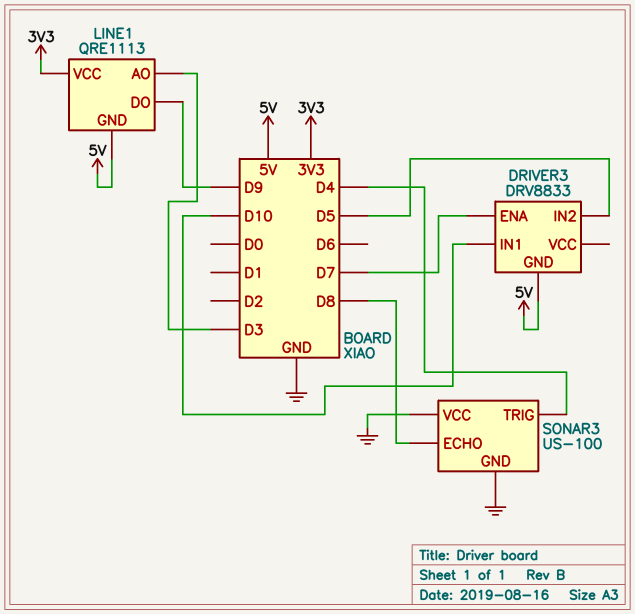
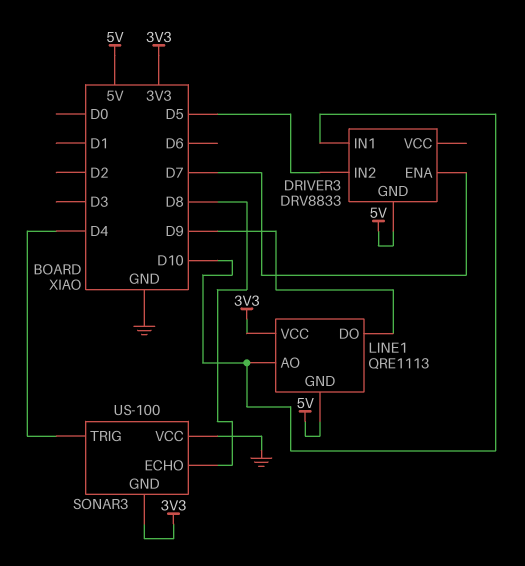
LINE1 pin AO: D3 -> D10
SONAR3 pin GND: GND -> 3V3

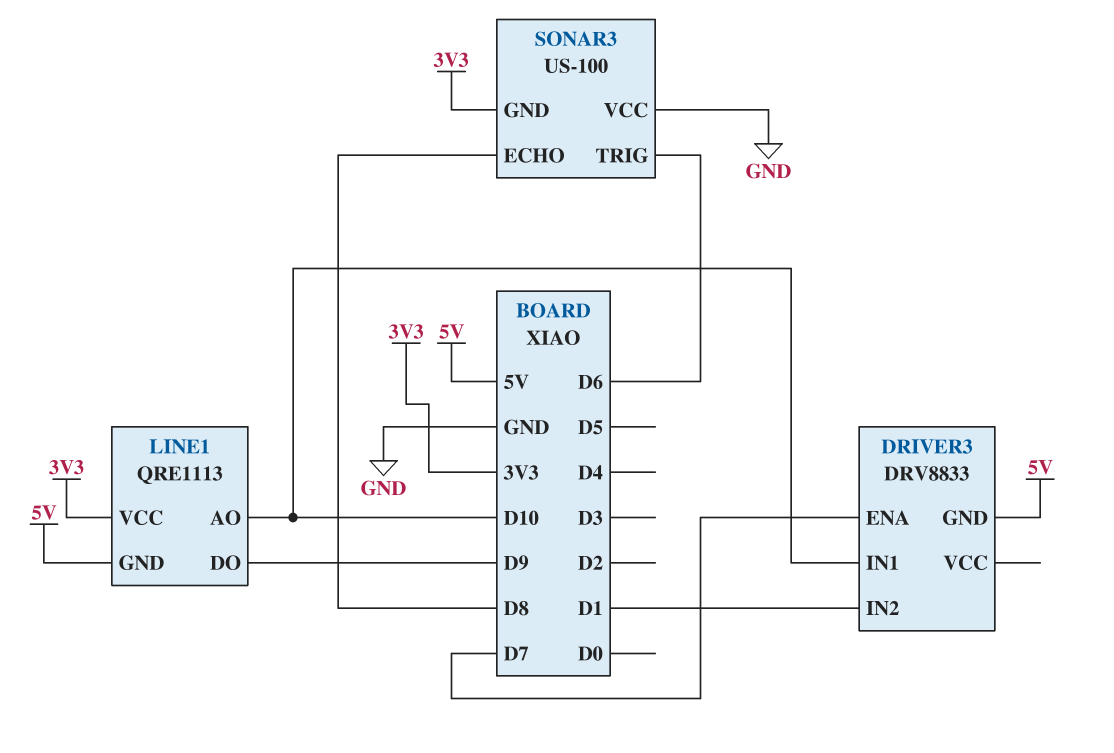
DRIVER3 pin IN2: D5 -> D1
SONAR3 pin TRIG: D4 -> D6

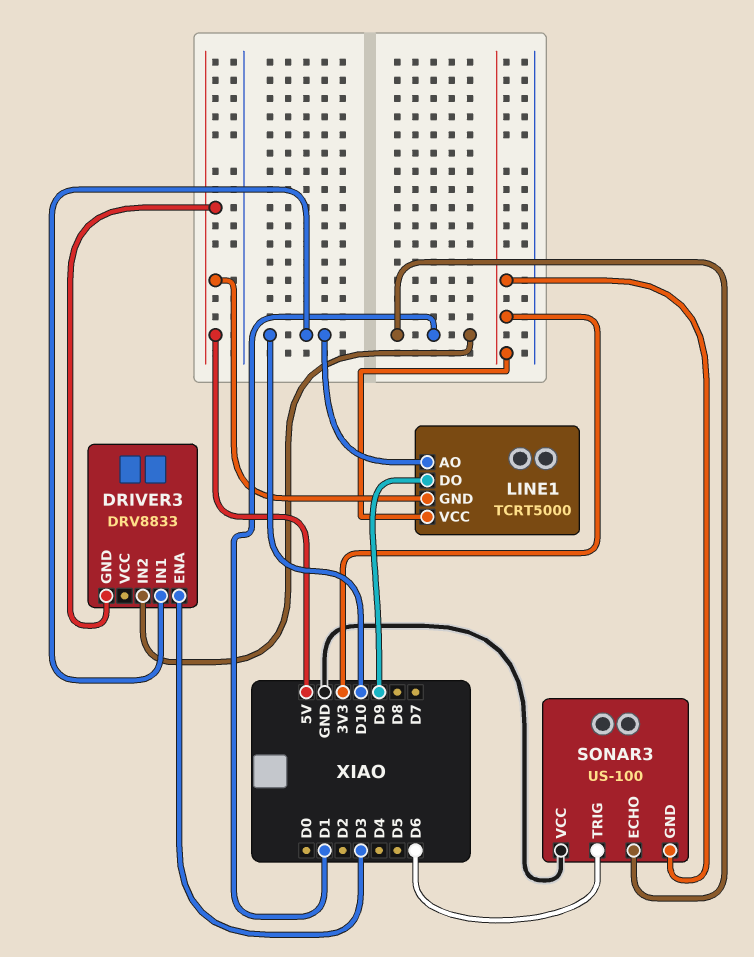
DRIVER3 pin ENA: D7 -> D3
LINE1: QRE1113 -> TCRT5000
SONAR3 pin ECHO: D8 -> D1

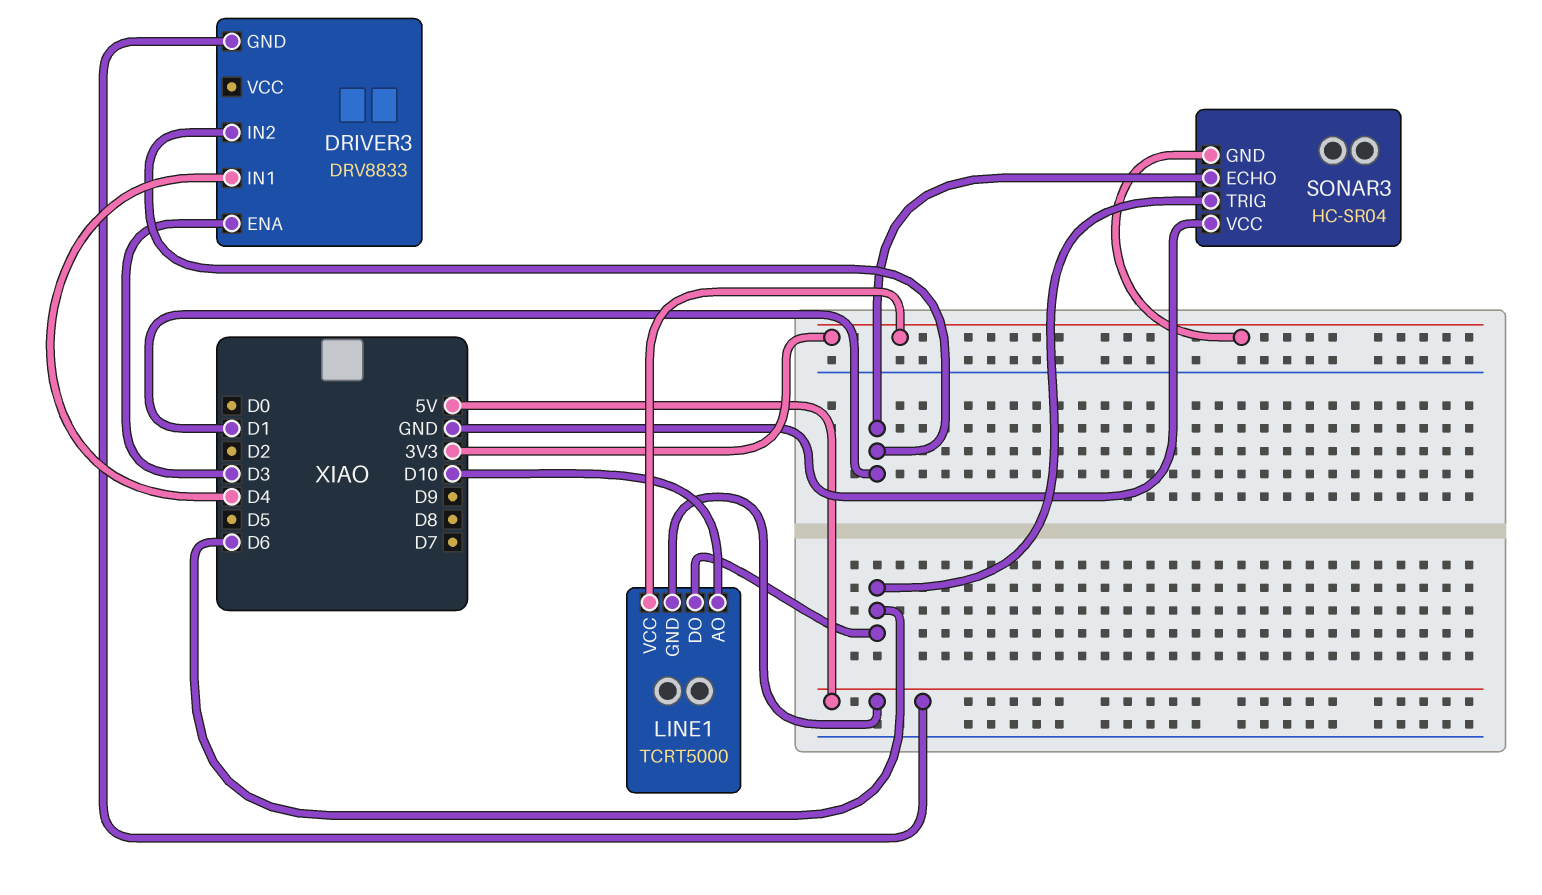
DRIVER3 pin IN1: D10 -> D4
LINE1 pin DO: D9 -> D6
SONAR3: US-100 -> HC-SR04

